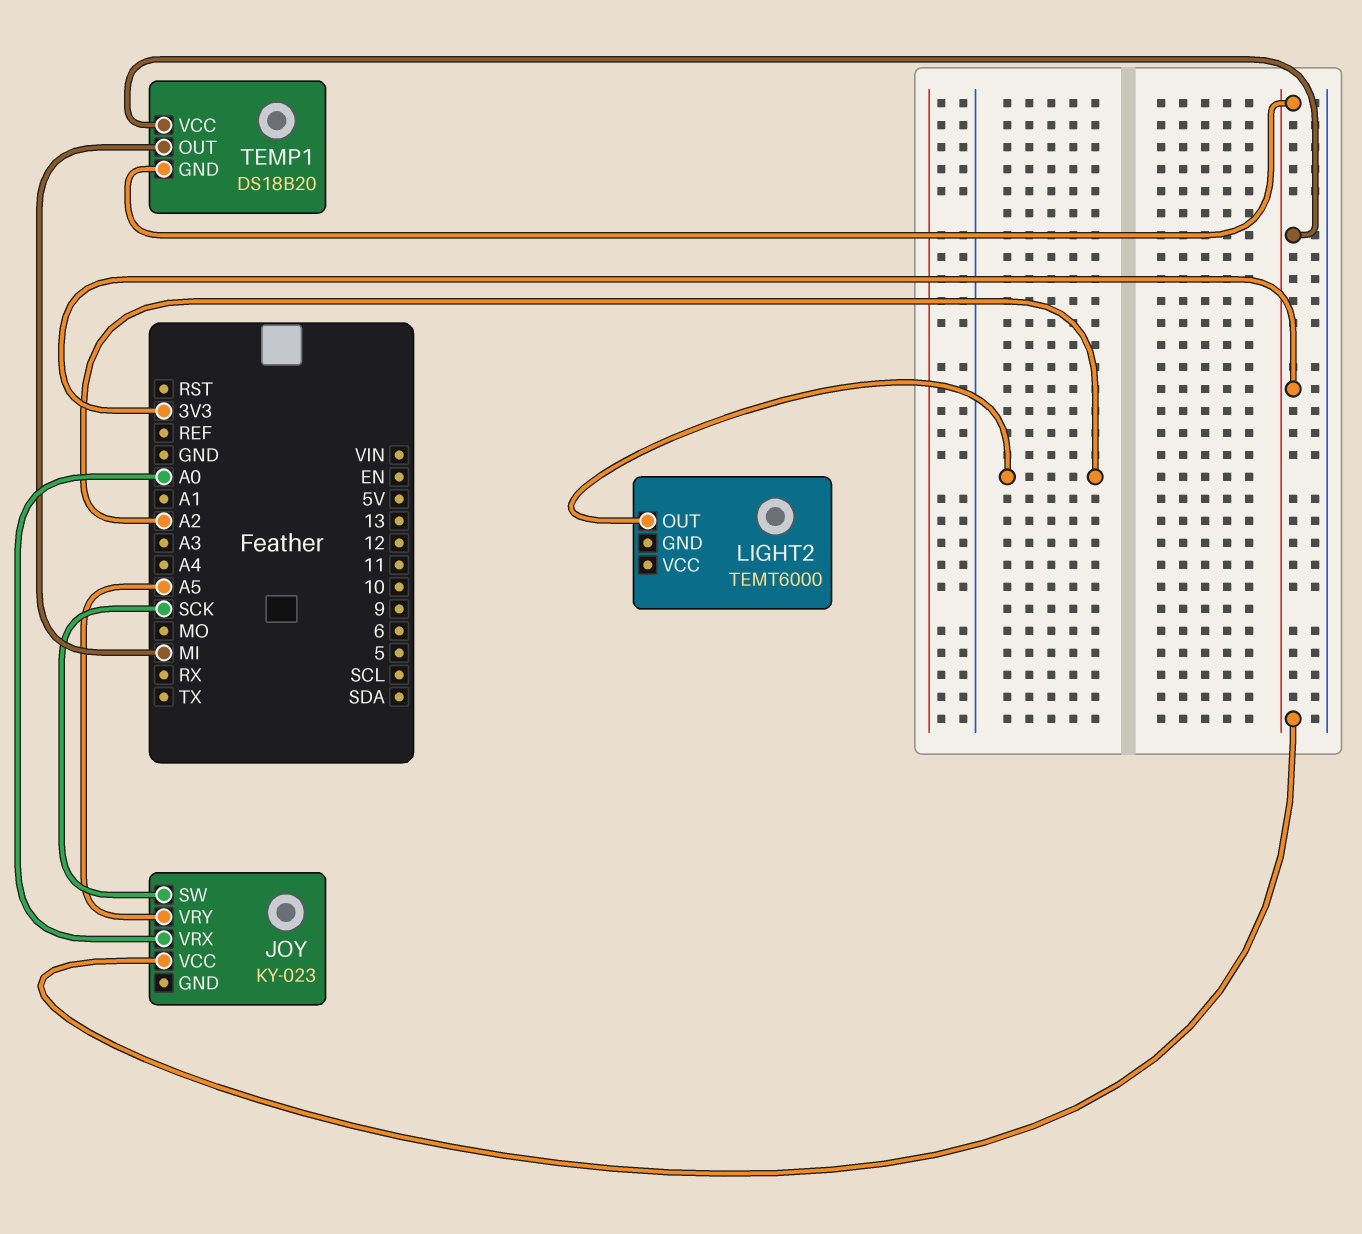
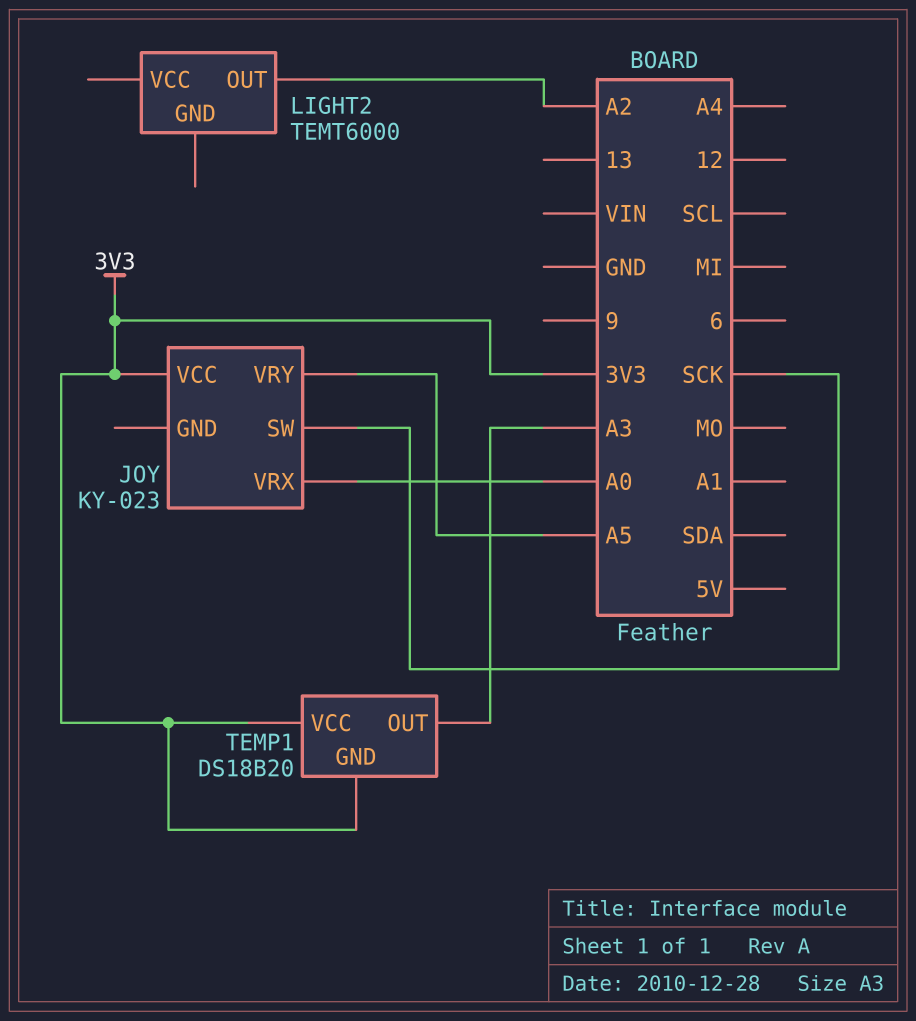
TEMP1 pin OUT: MI -> A3

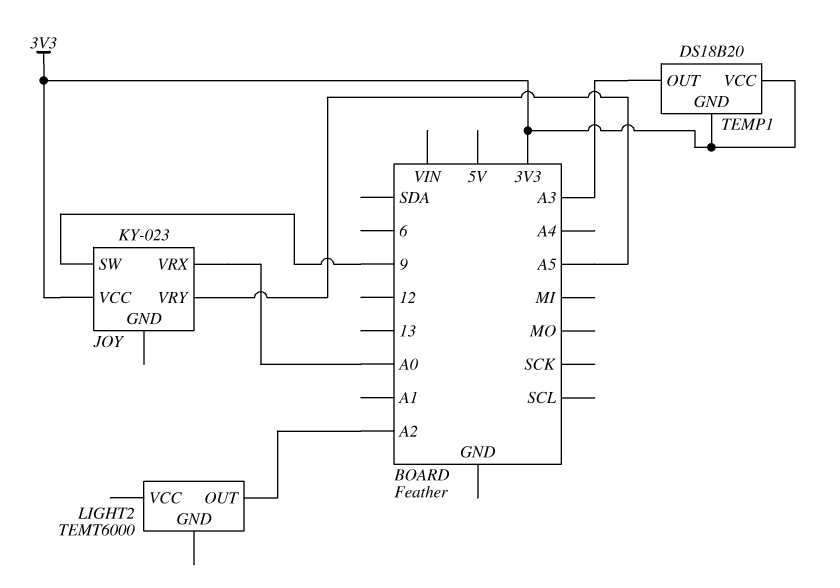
JOY pin SW: SCK -> 9

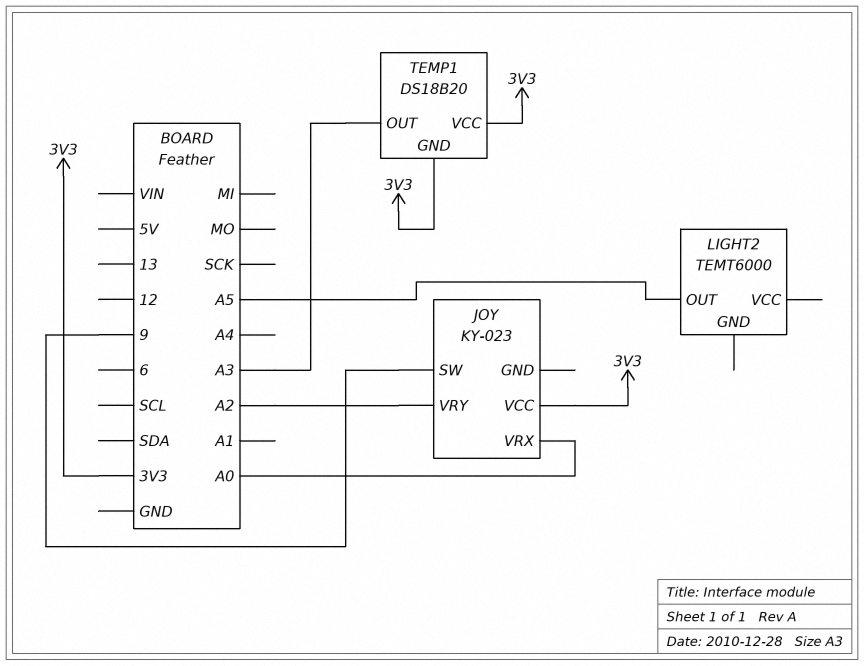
JOY pin VRY: A5 -> A2
LIGHT2 pin OUT: A2 -> A5

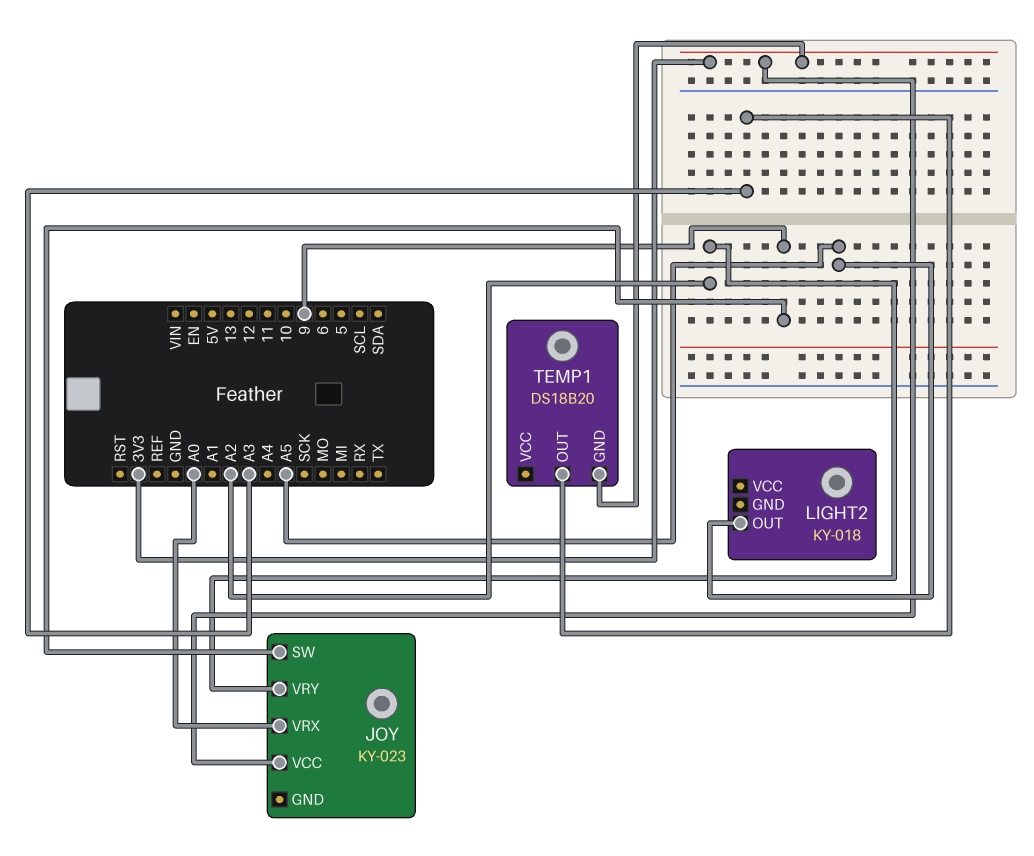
LIGHT2: TEMT6000 -> KY-018
TEMP1 pin VCC: 3V3 -> none

